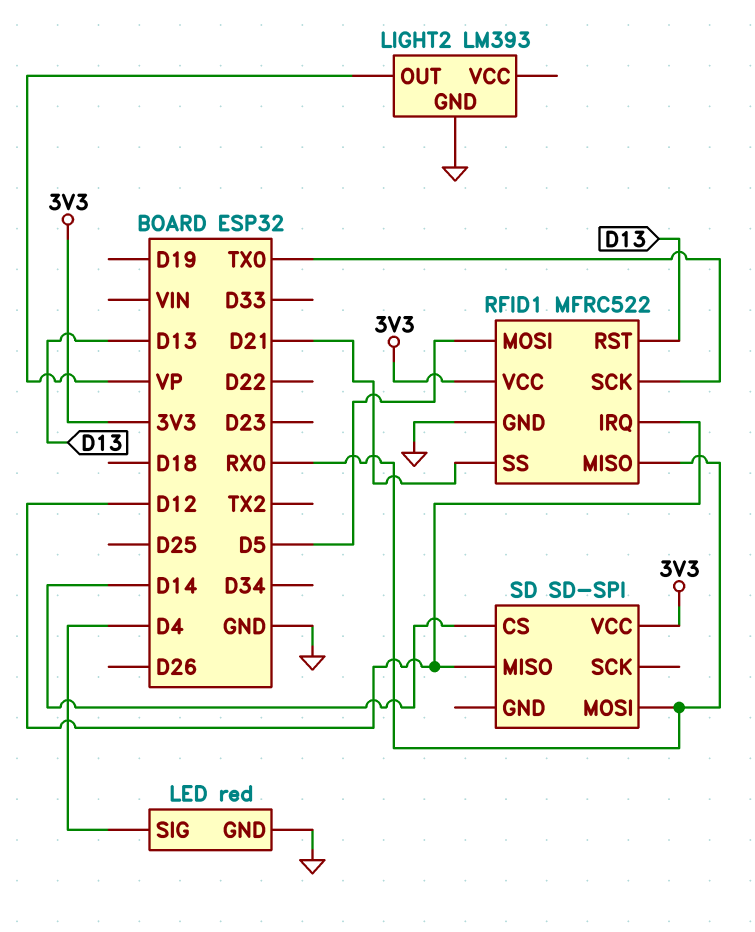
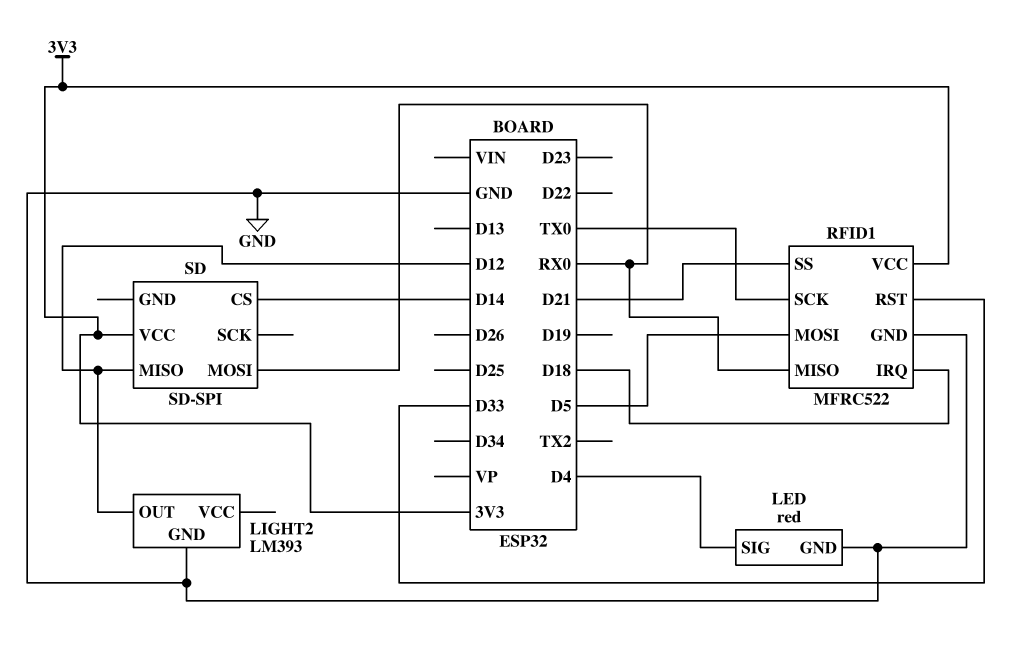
LIGHT2 pin OUT: VP -> D12
RFID1 pin IRQ: D12 -> D18
RFID1 pin RST: D13 -> D33

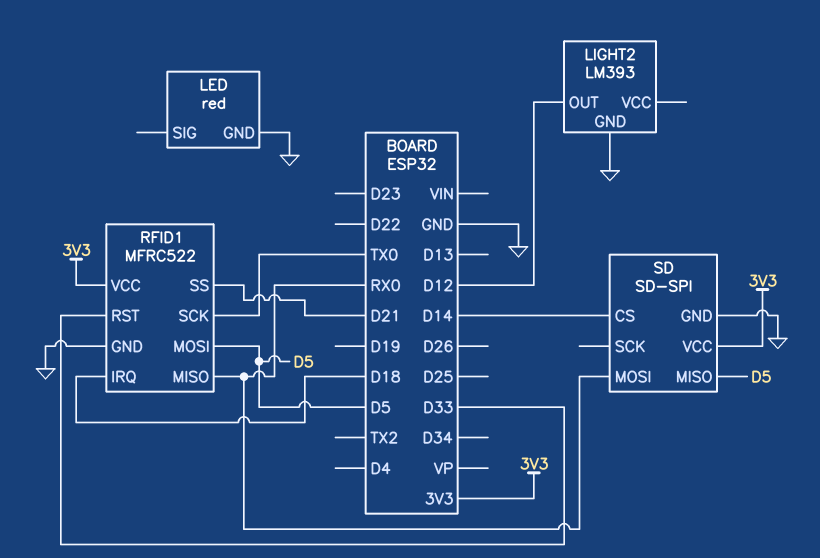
LED pin SIG: D4 -> none
SD pin GND: none -> GND
SD pin MISO: D12 -> D5

